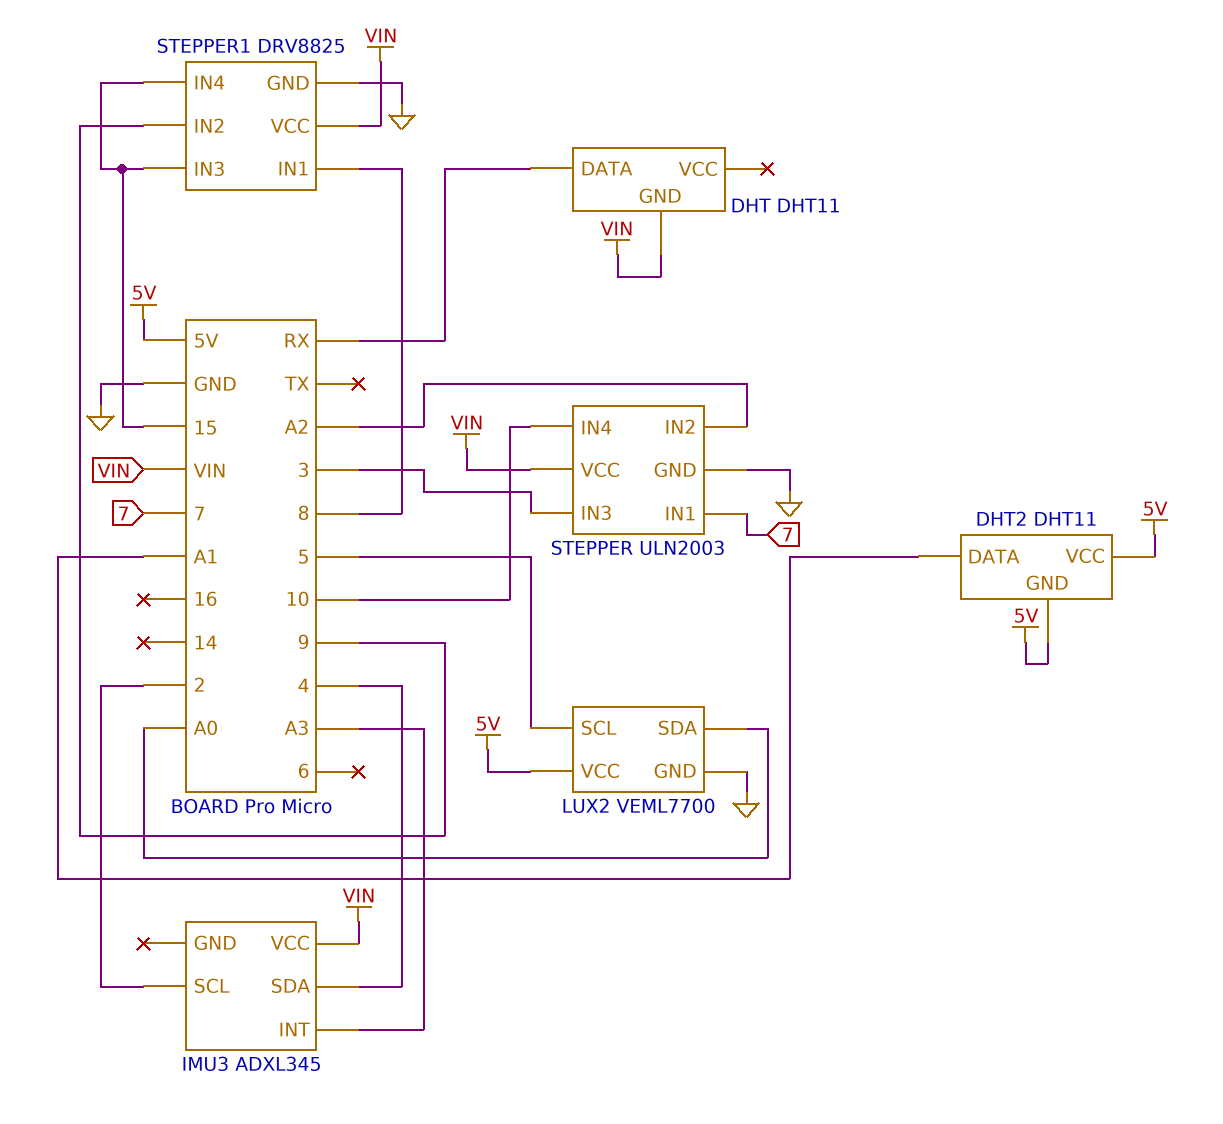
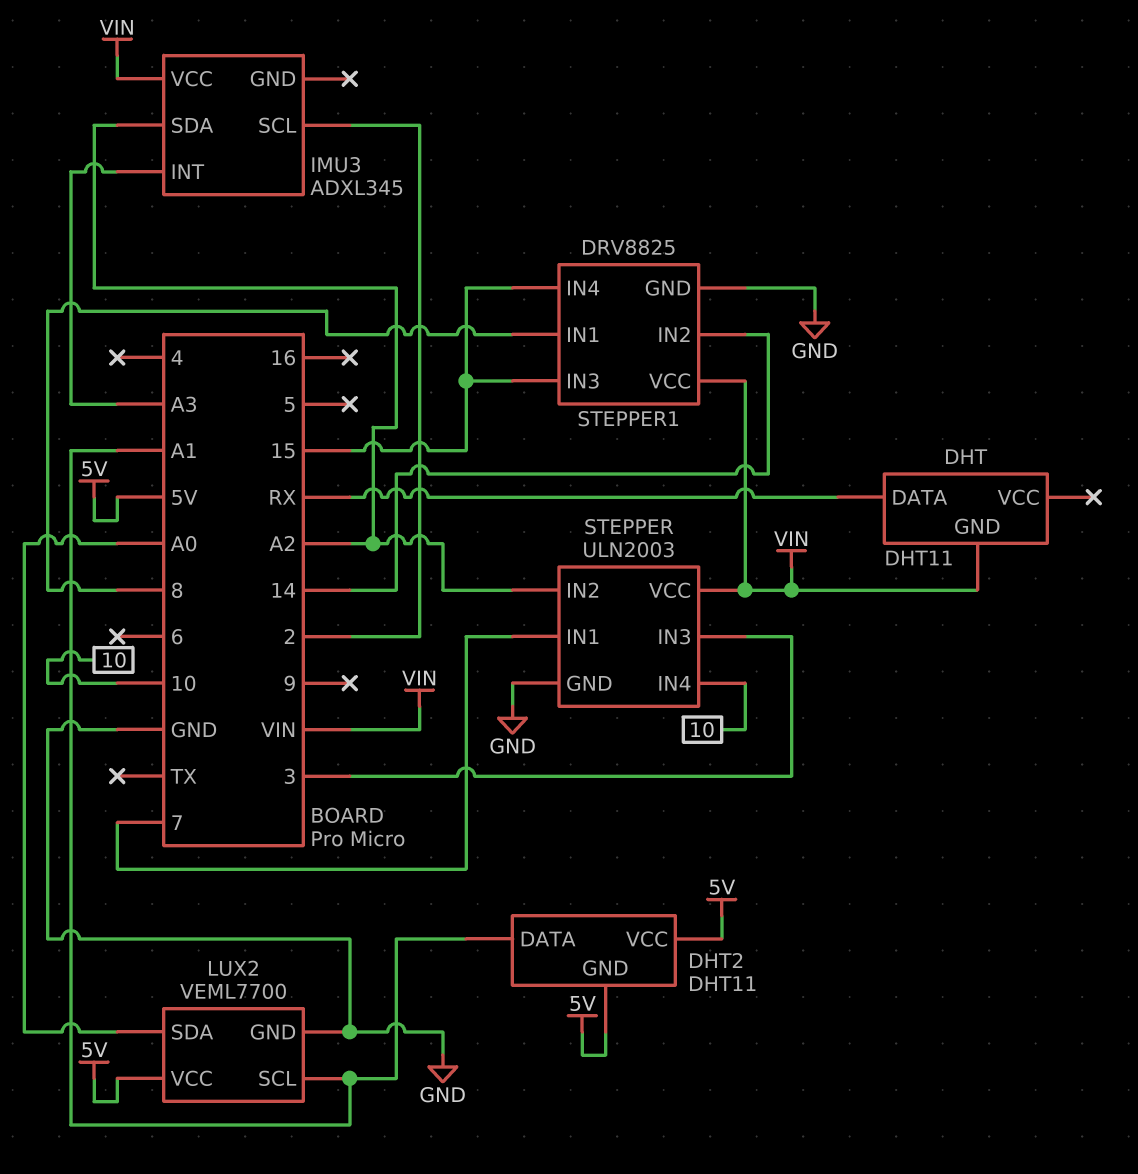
IMU3 pin SDA: 4 -> A2
LUX2 pin SCL: 5 -> A1
STEPPER1 pin IN2: 9 -> 14

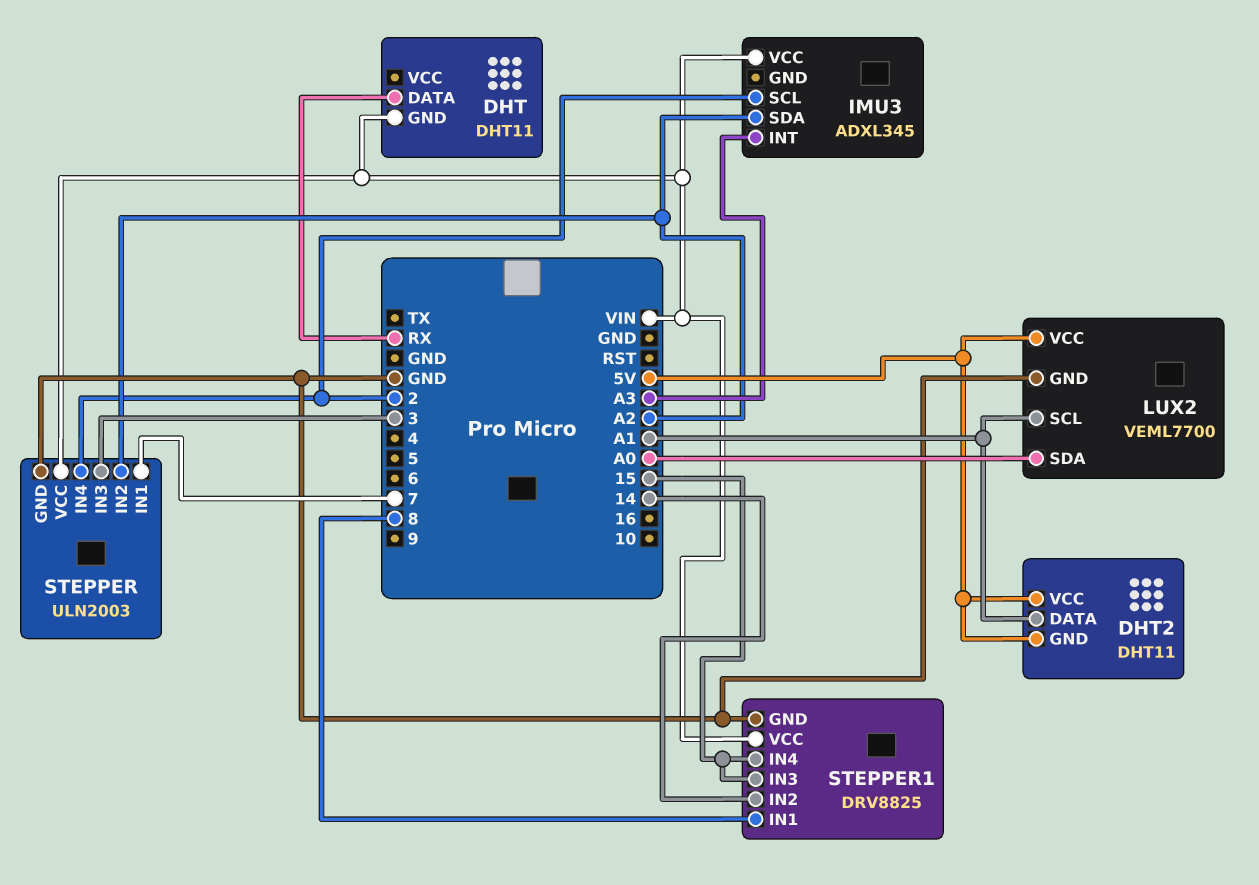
STEPPER pin IN4: 10 -> 2

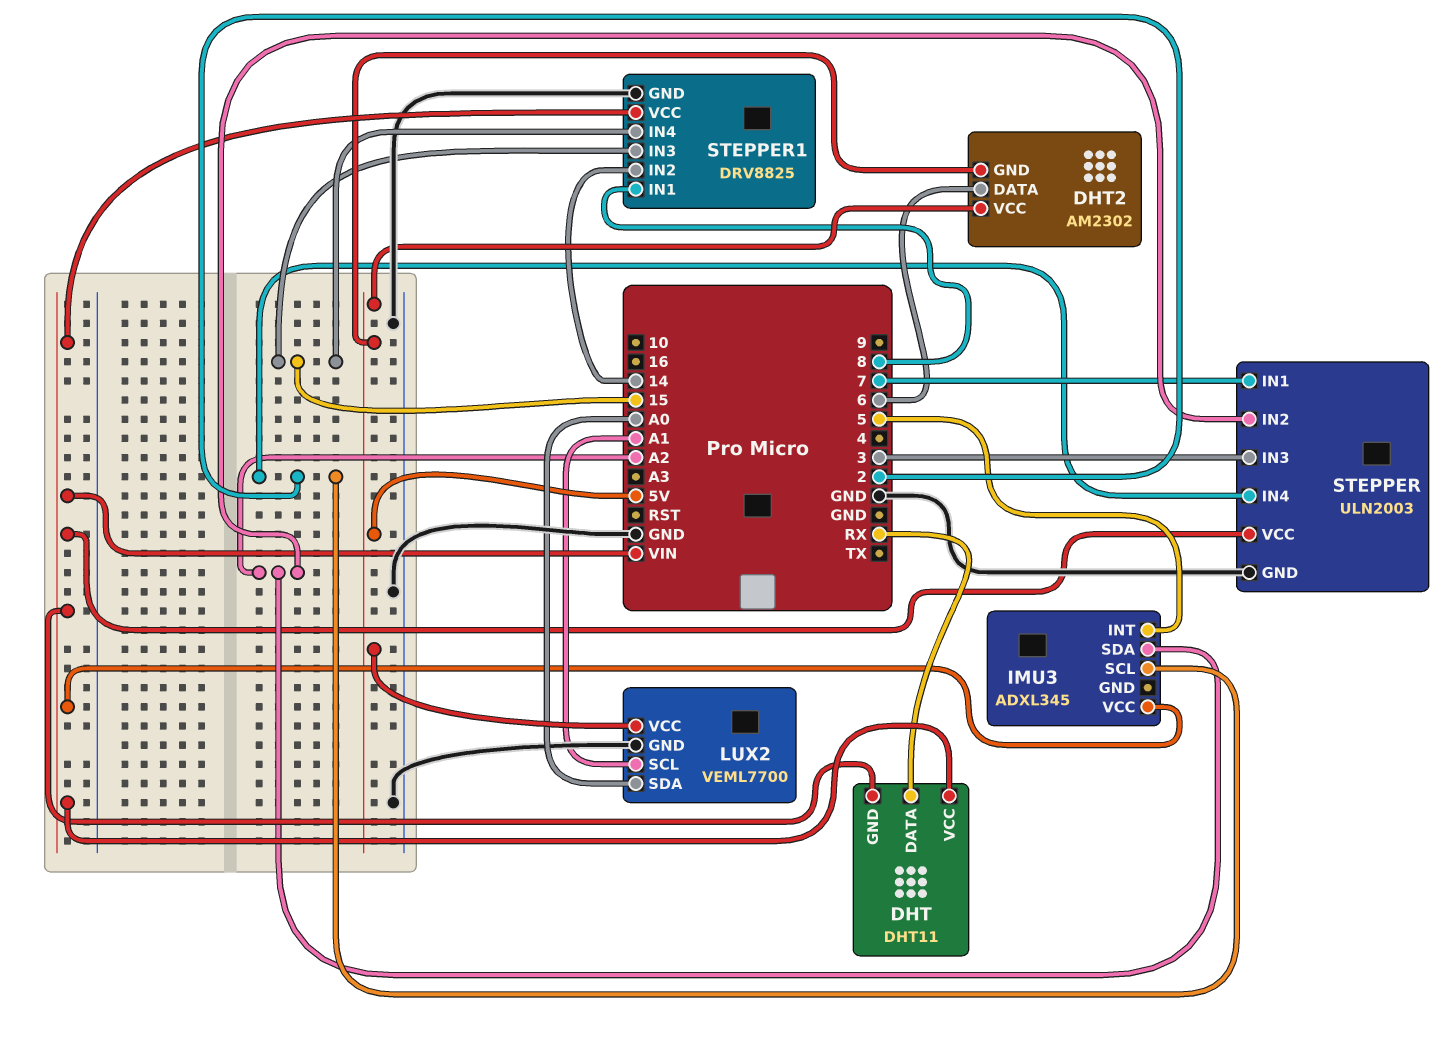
DHT pin VCC: none -> VIN
DHT2: DHT11 -> AM2302
DHT2 pin DATA: A1 -> 6
IMU3 pin INT: A3 -> 5

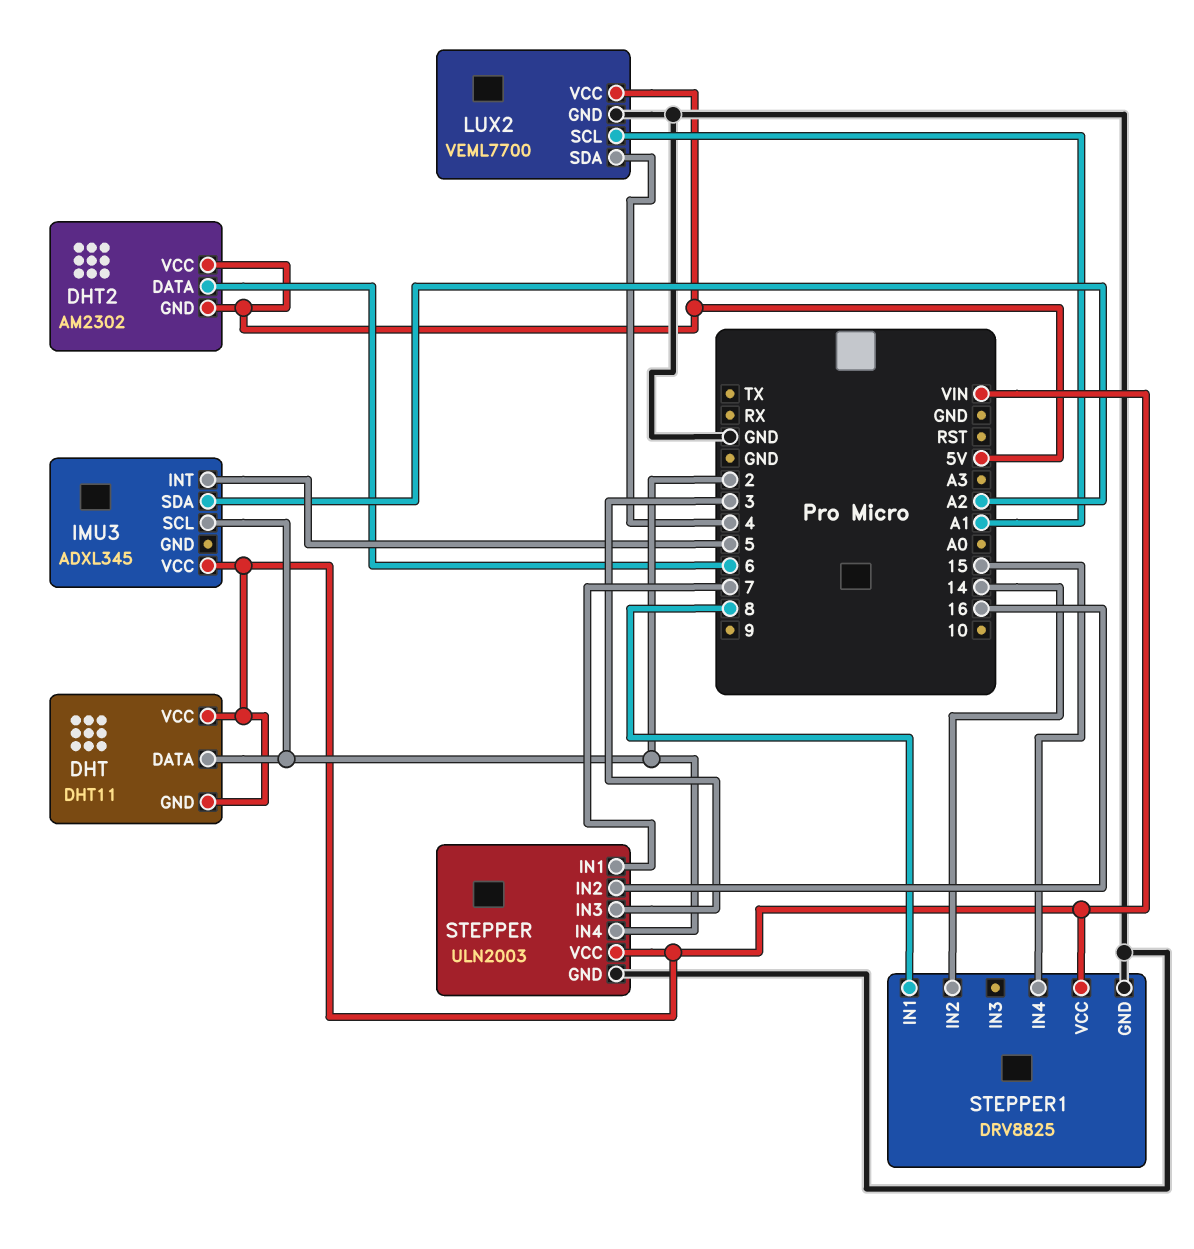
DHT pin DATA: RX -> 2
LUX2 pin SDA: A0 -> 4
STEPPER pin IN2: A2 -> 16
STEPPER1 pin IN3: 15 -> none

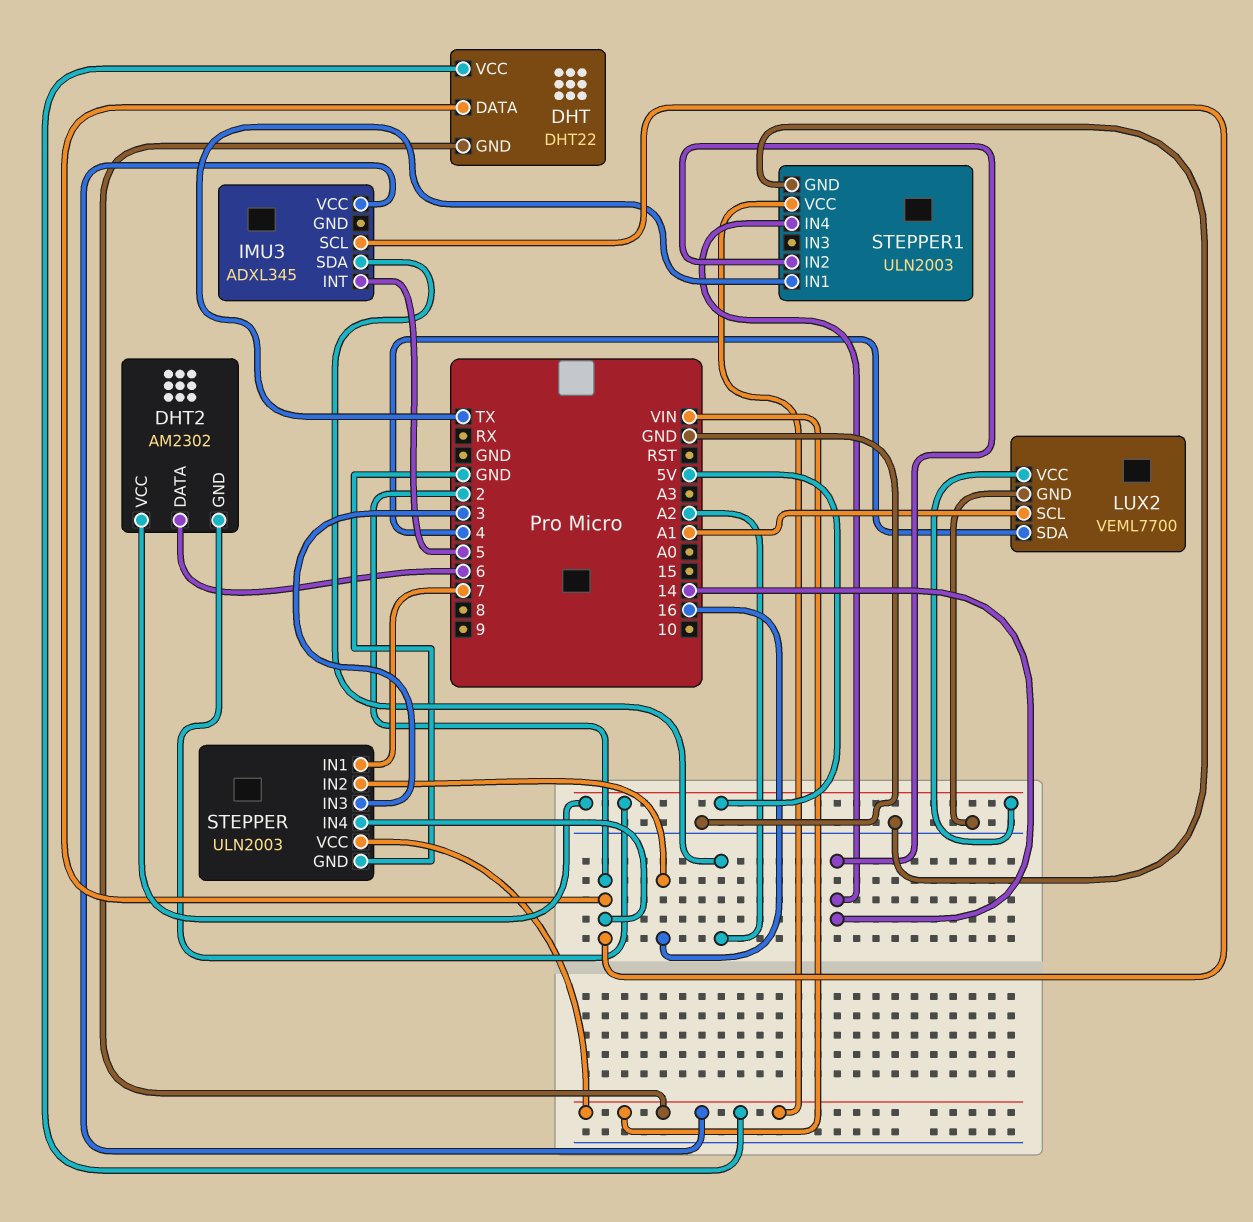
DHT: DHT11 -> DHT22
STEPPER1: DRV8825 -> ULN2003
STEPPER1 pin IN1: 8 -> TX
STEPPER1 pin IN4: 15 -> 14

